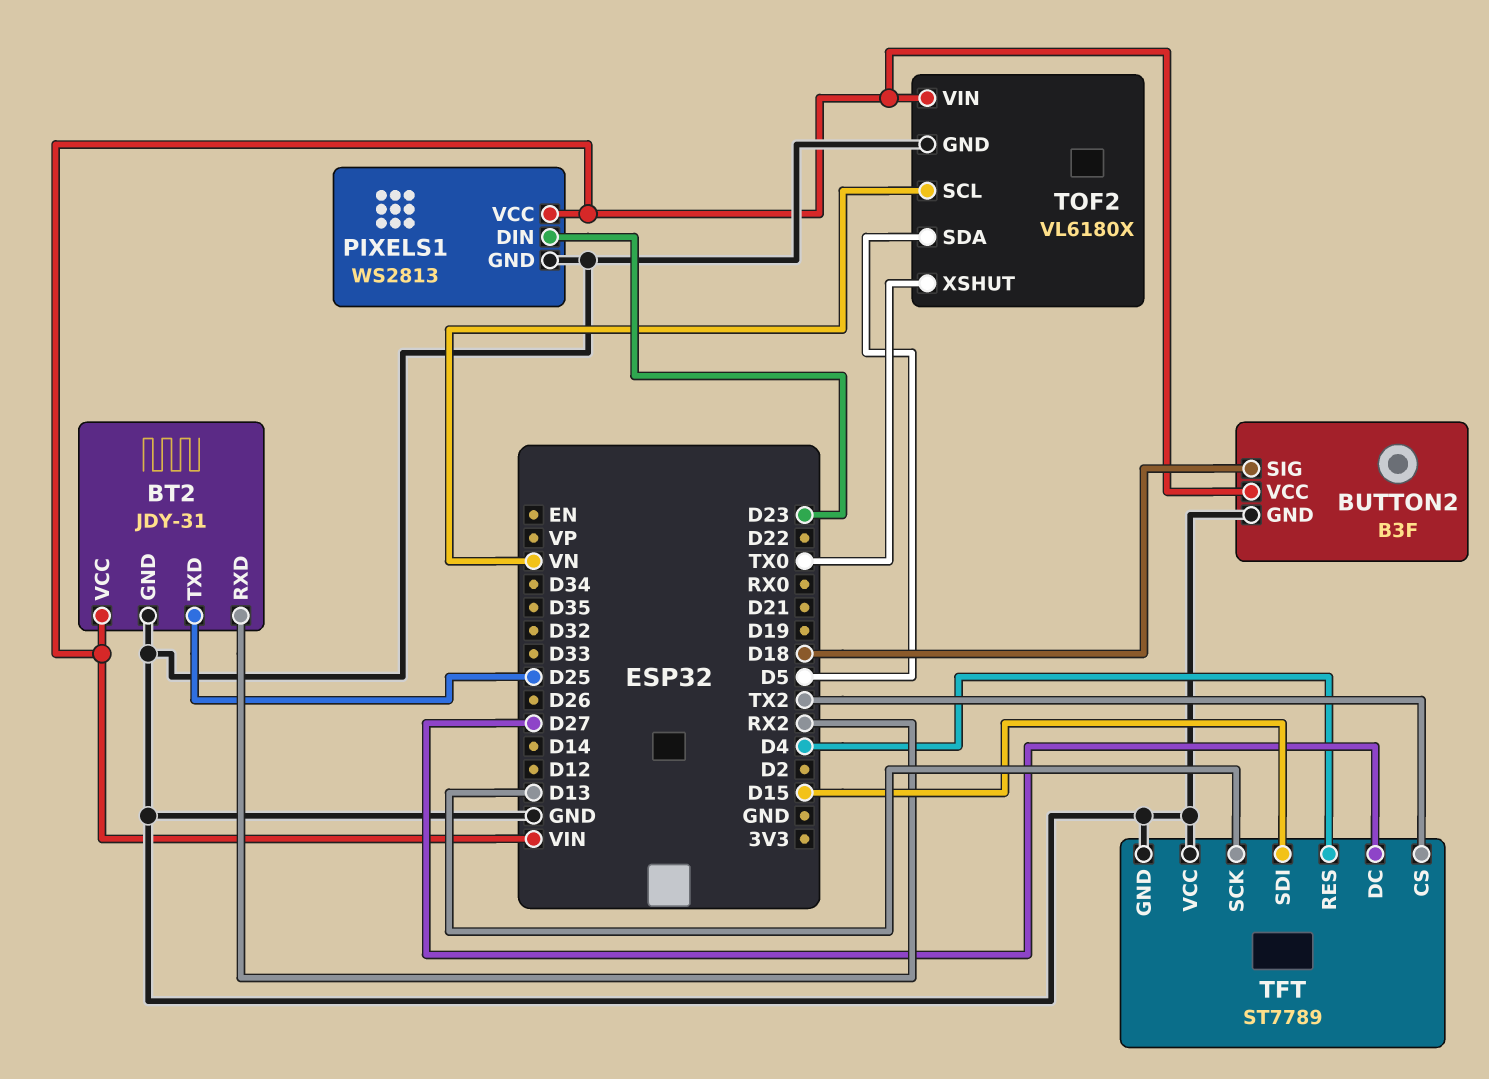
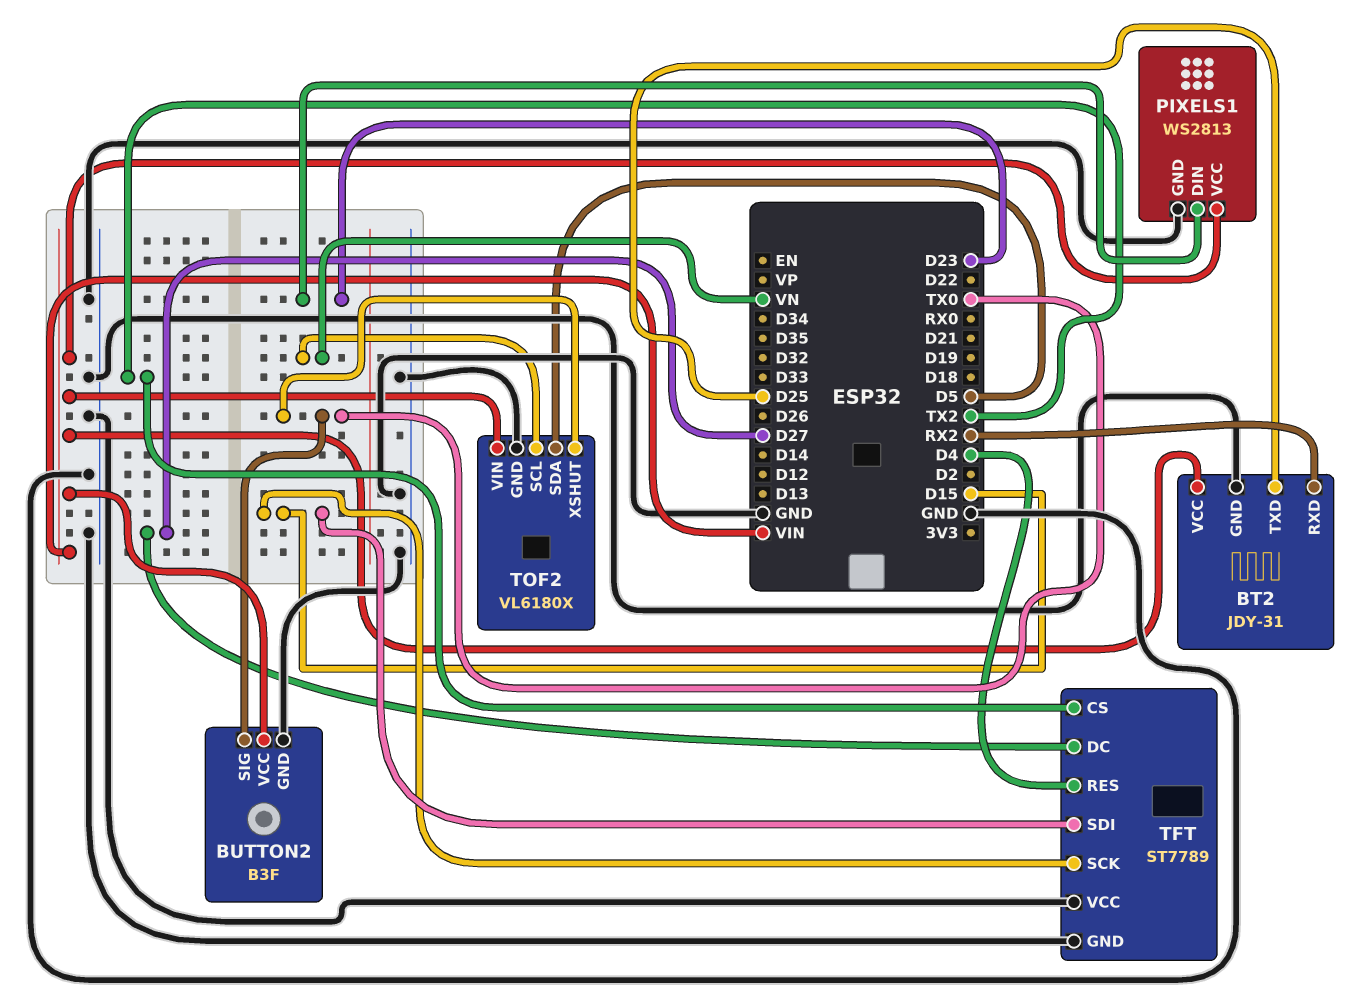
BUTTON2 pin SIG: D18 -> TX0
TFT pin SCK: D13 -> D15

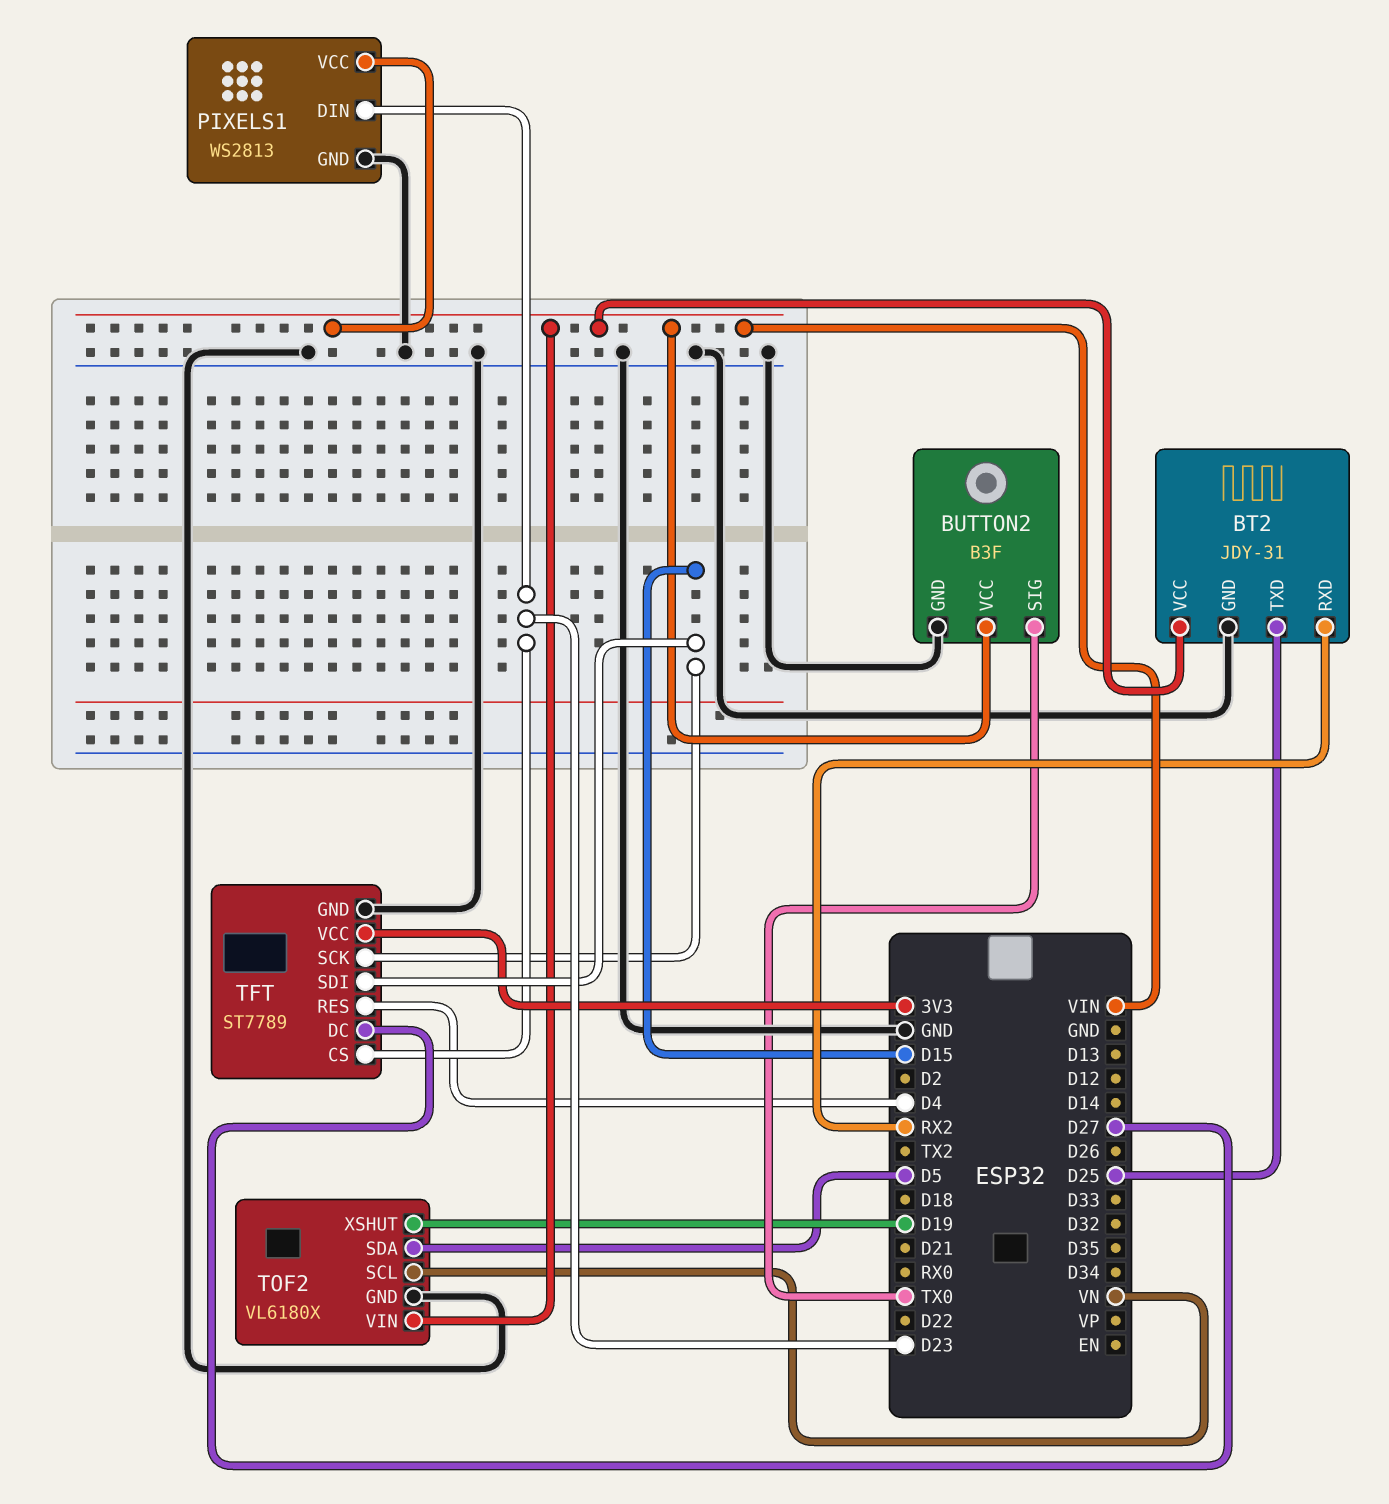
TFT pin CS: TX2 -> D23
TFT pin VCC: GND -> 3V3
TOF2 pin XSHUT: TX0 -> D19

